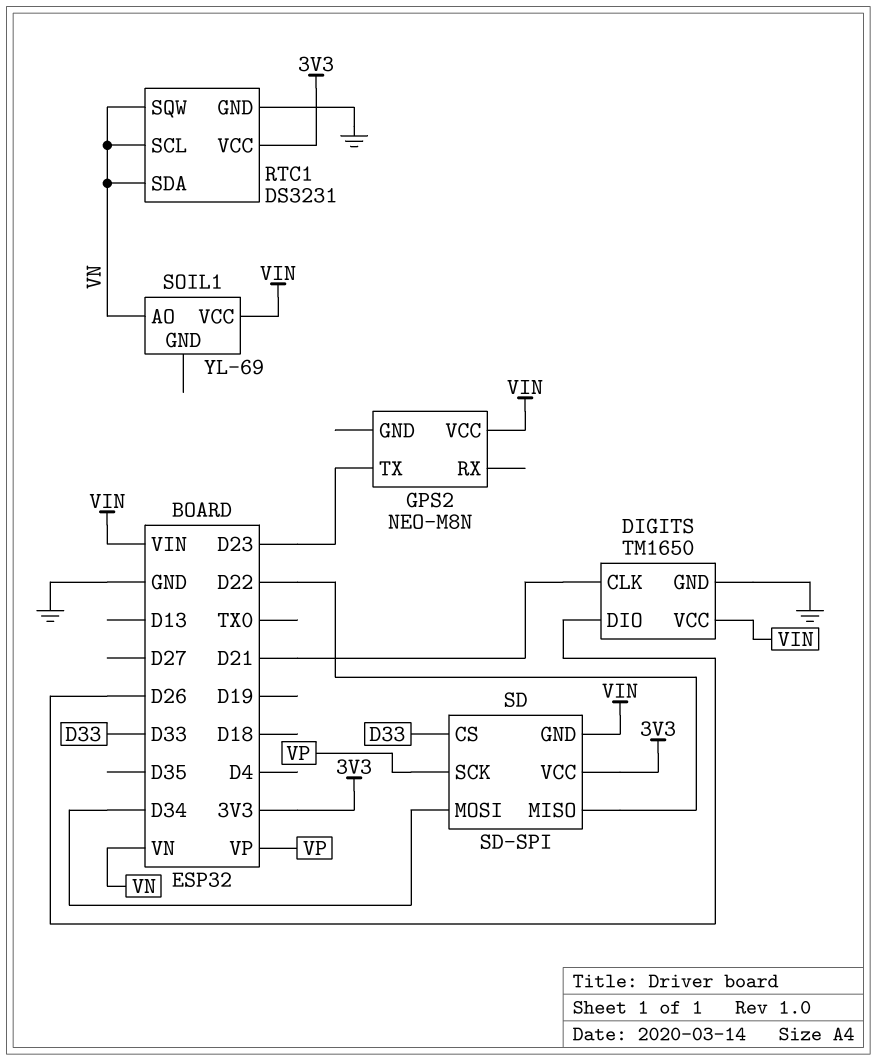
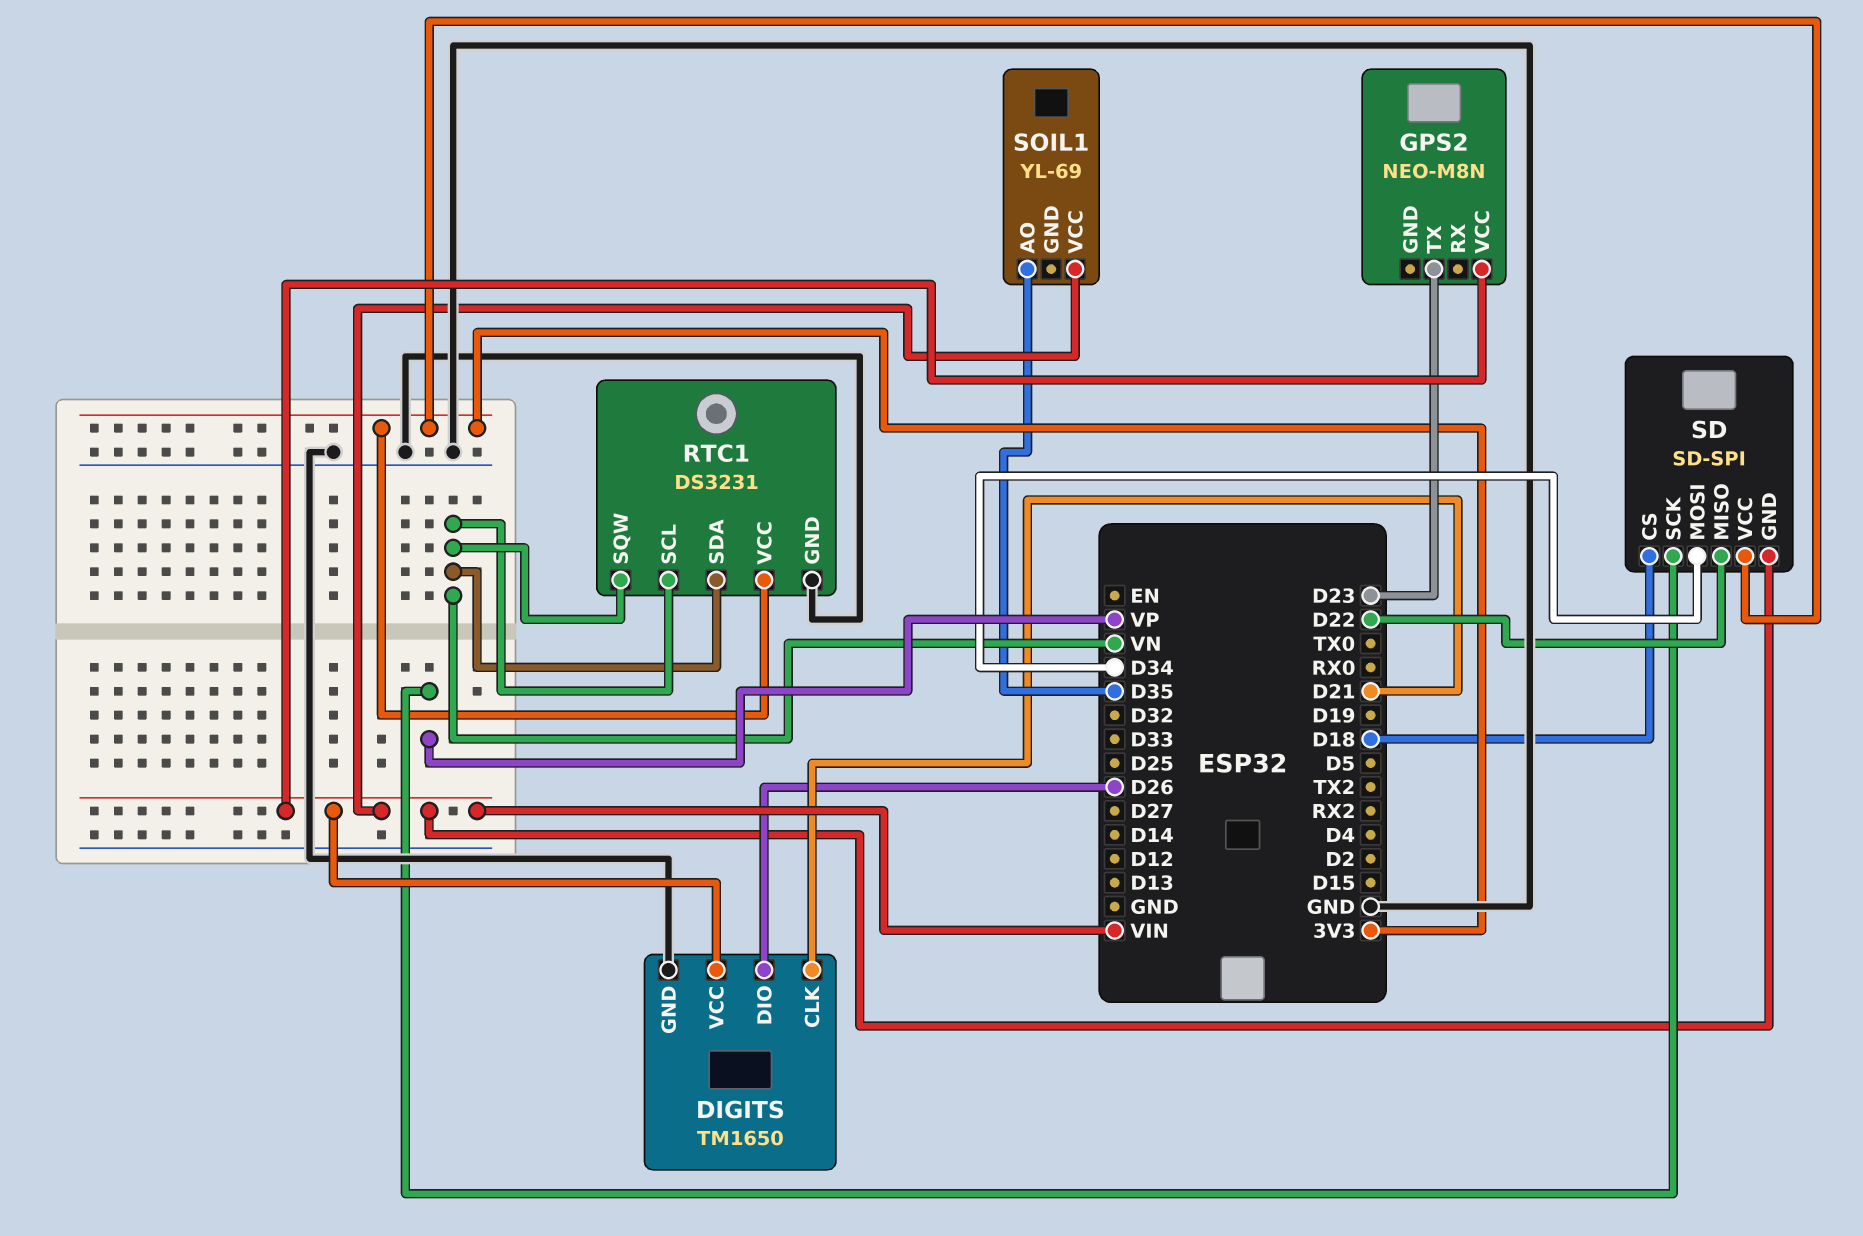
SD pin CS: D33 -> D18
SOIL1 pin AO: VN -> D35

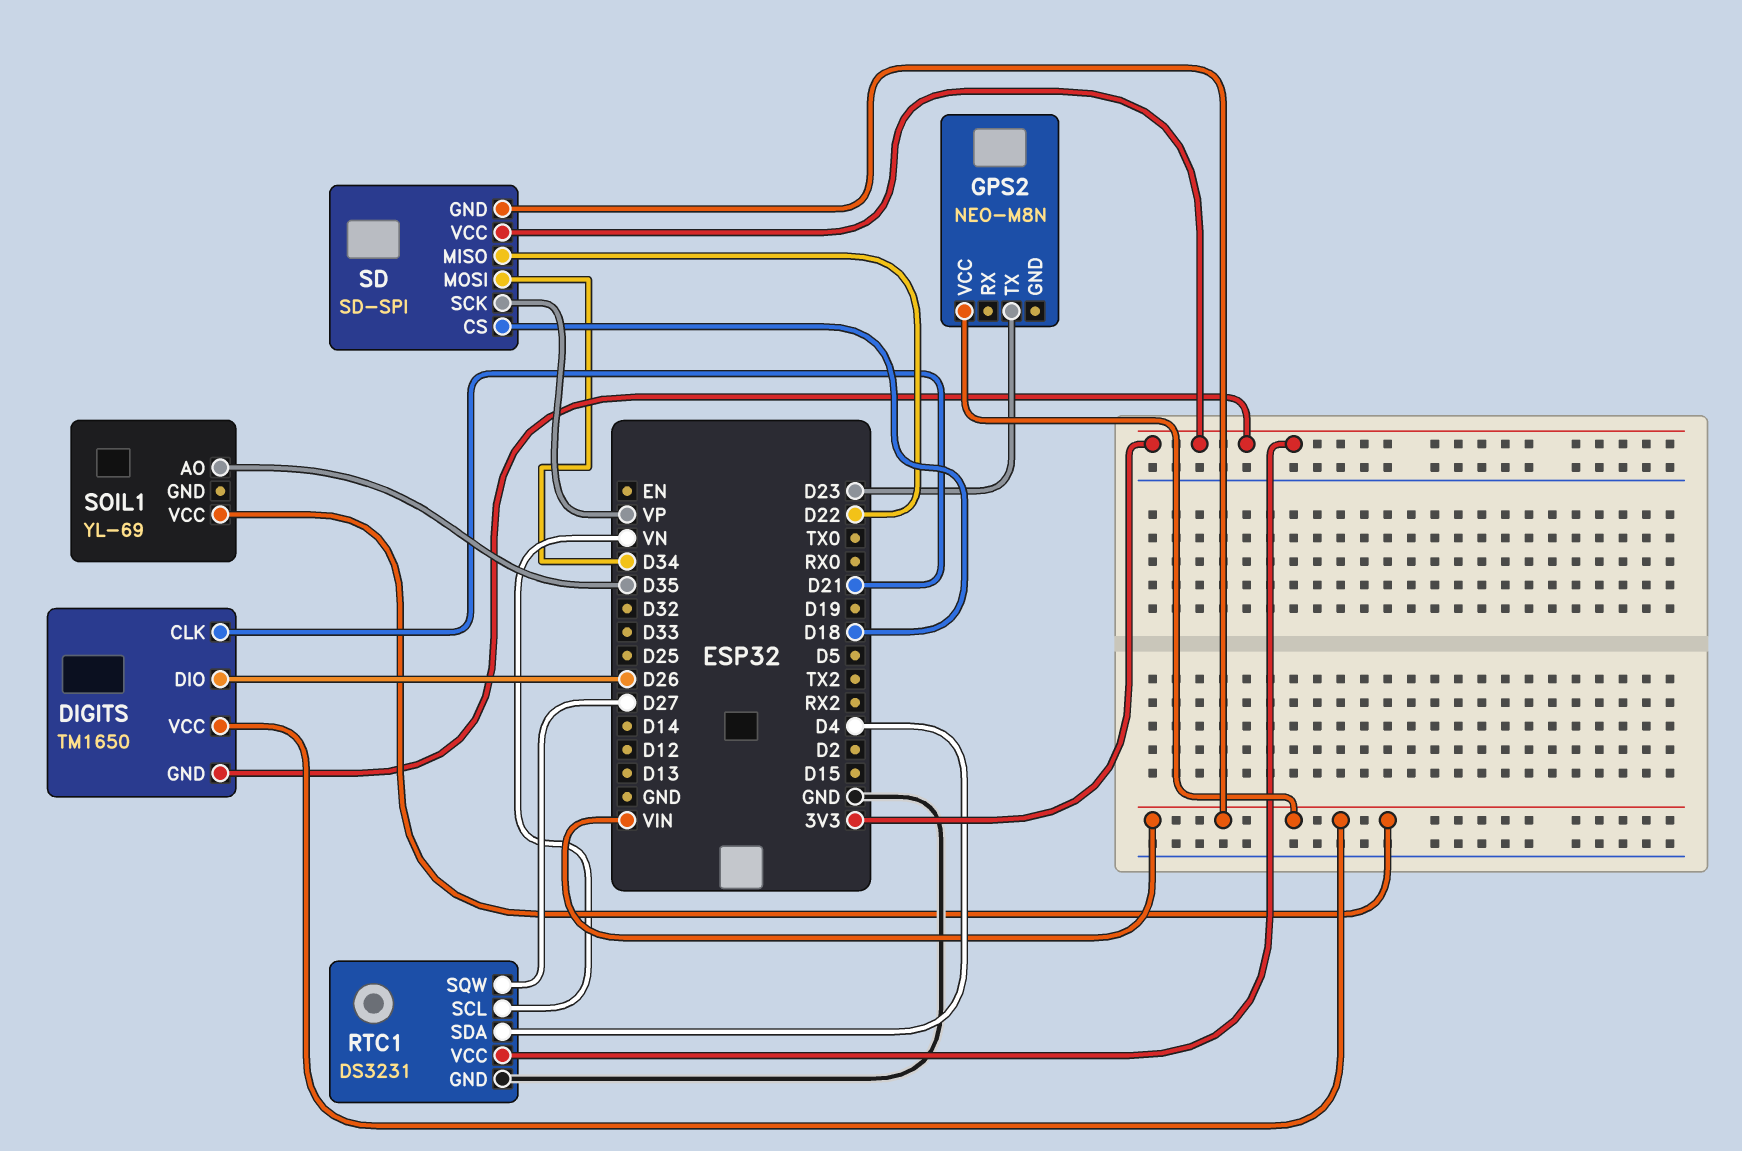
DIGITS pin GND: GND -> 3V3
RTC1 pin SDA: VN -> D4
RTC1 pin SQW: VN -> D27

